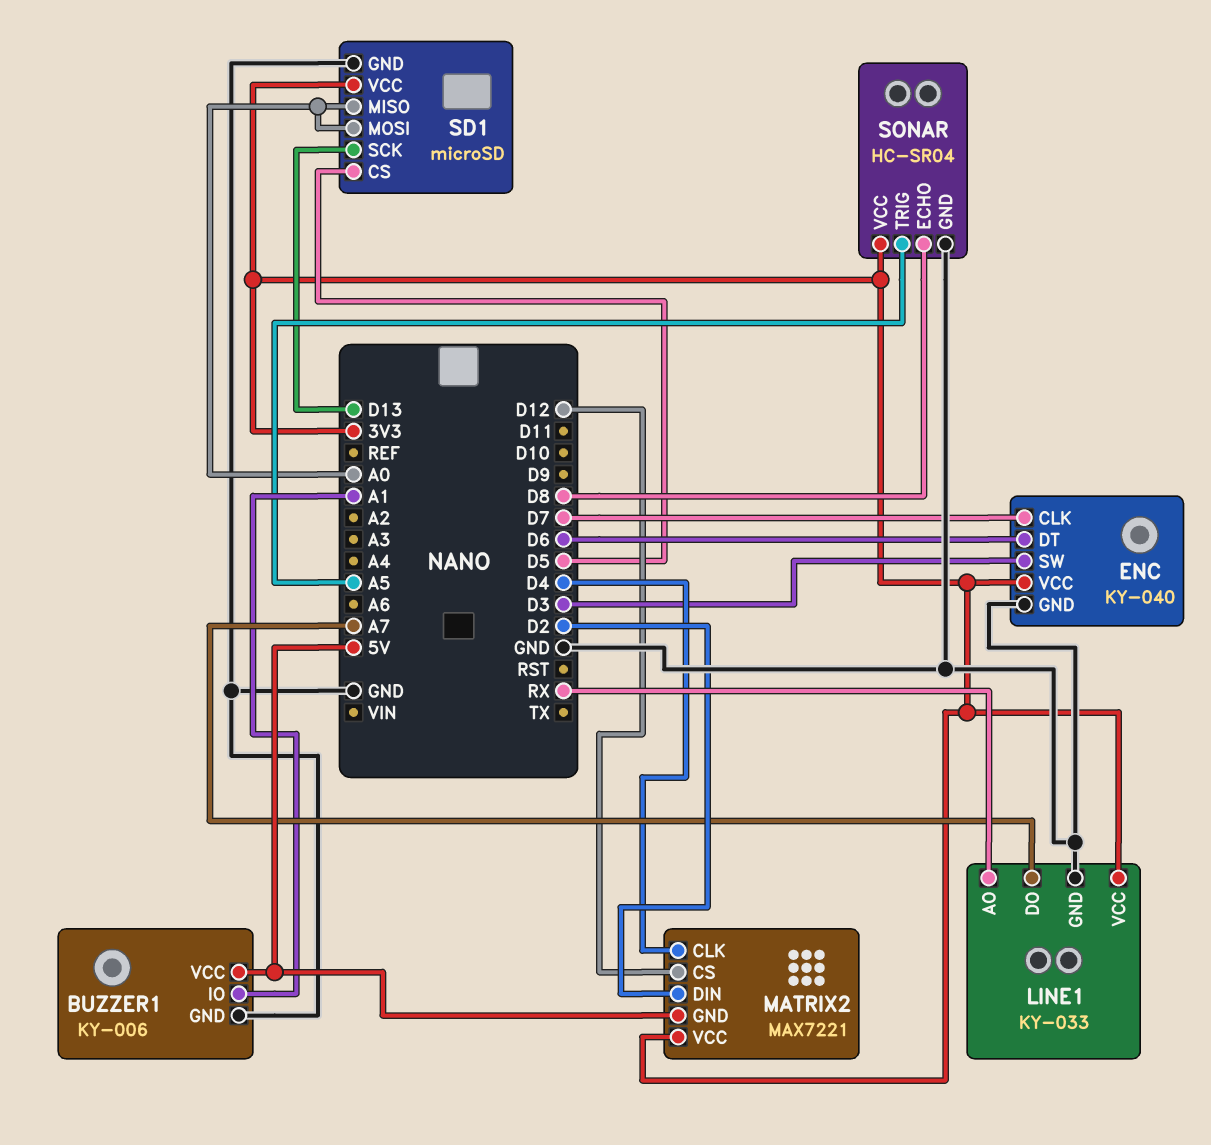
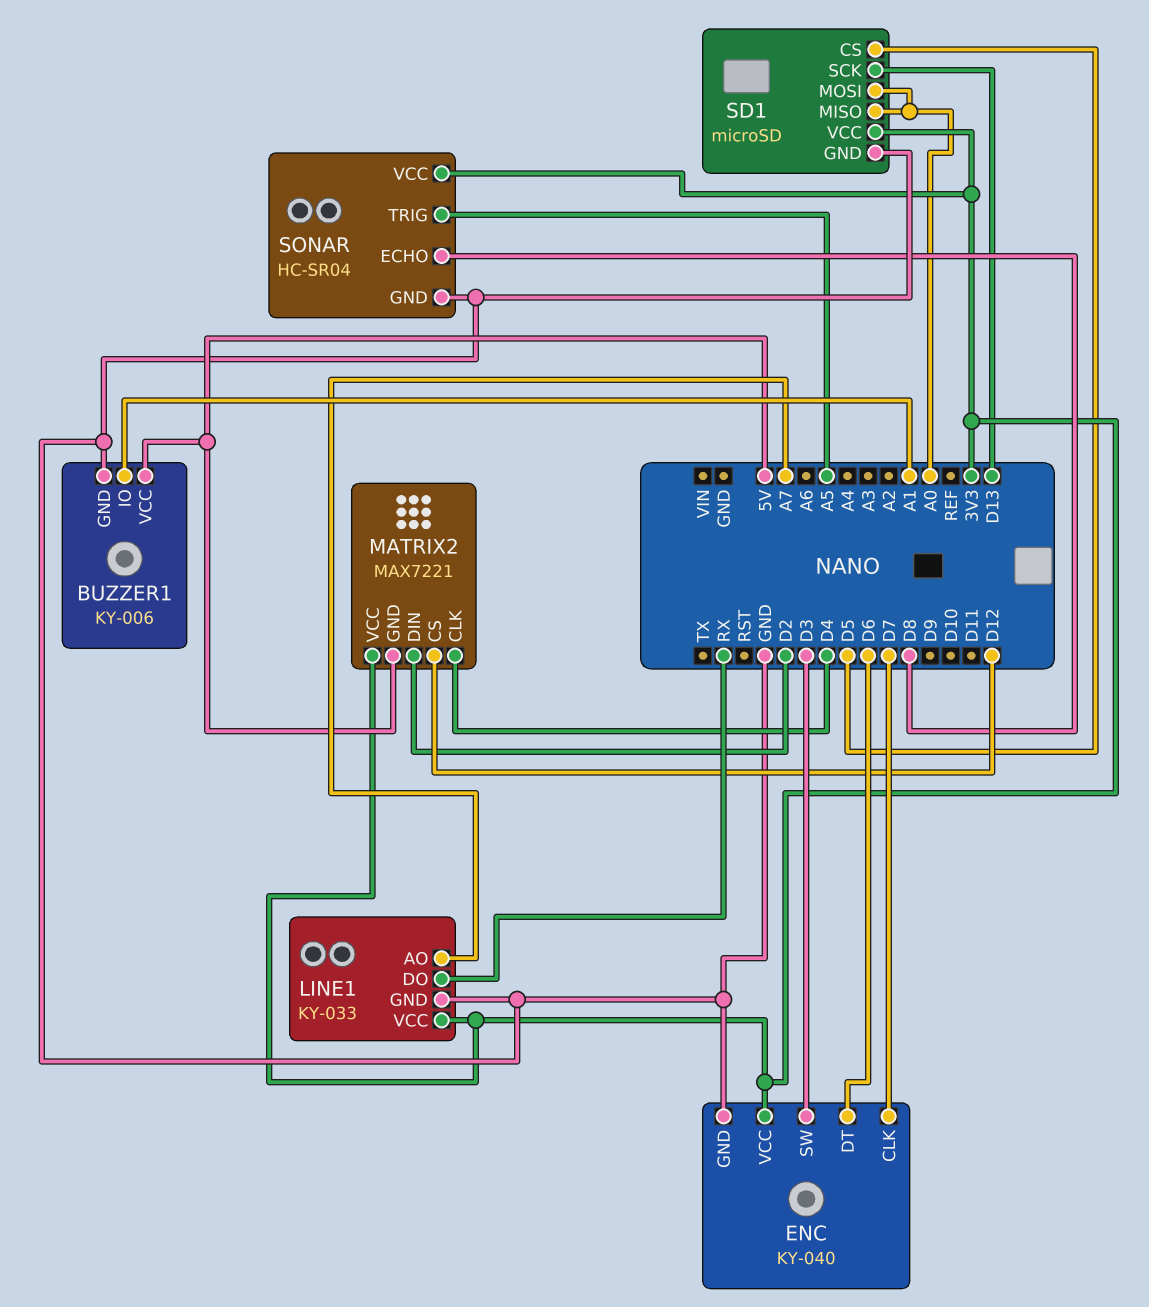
LINE1 pin AO: RX -> A7
LINE1 pin DO: A7 -> RX

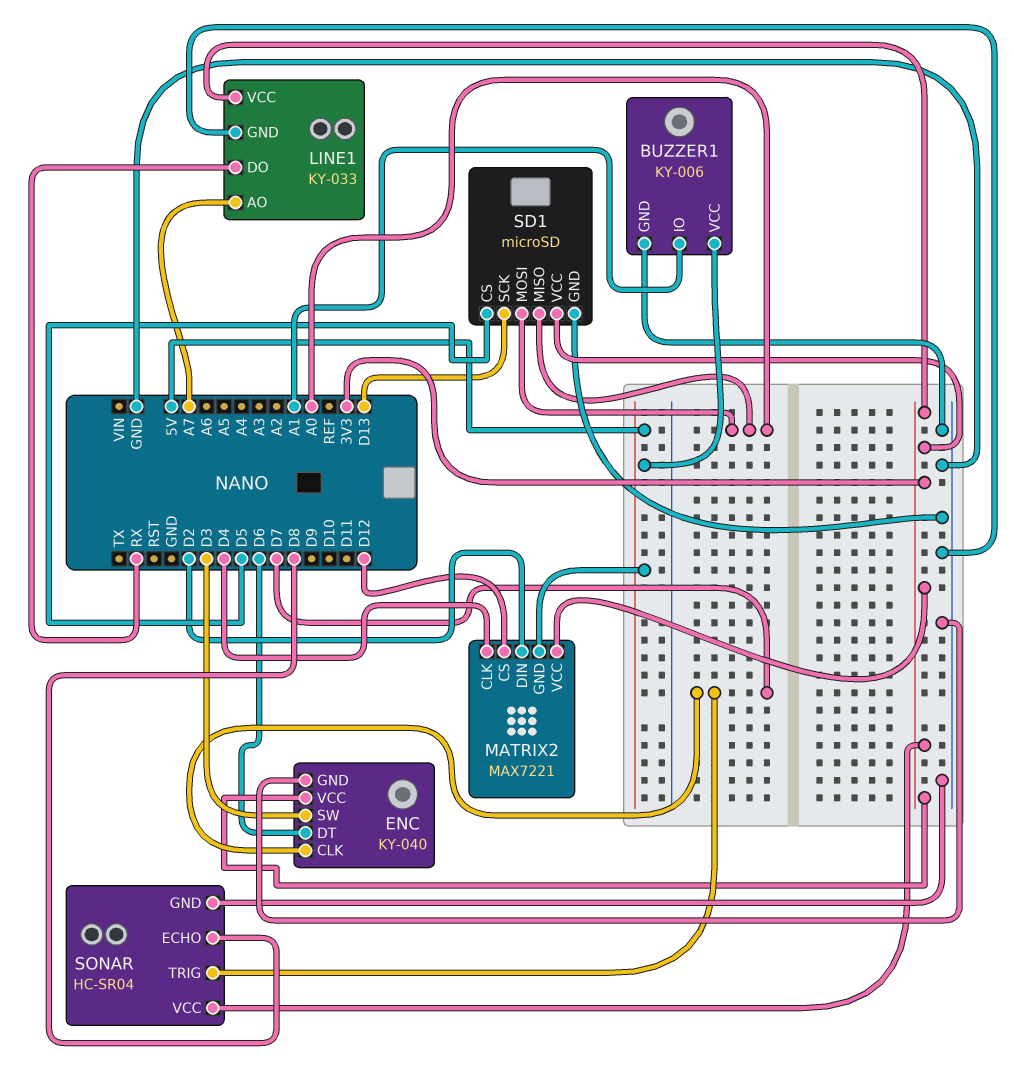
SONAR pin TRIG: A5 -> D7

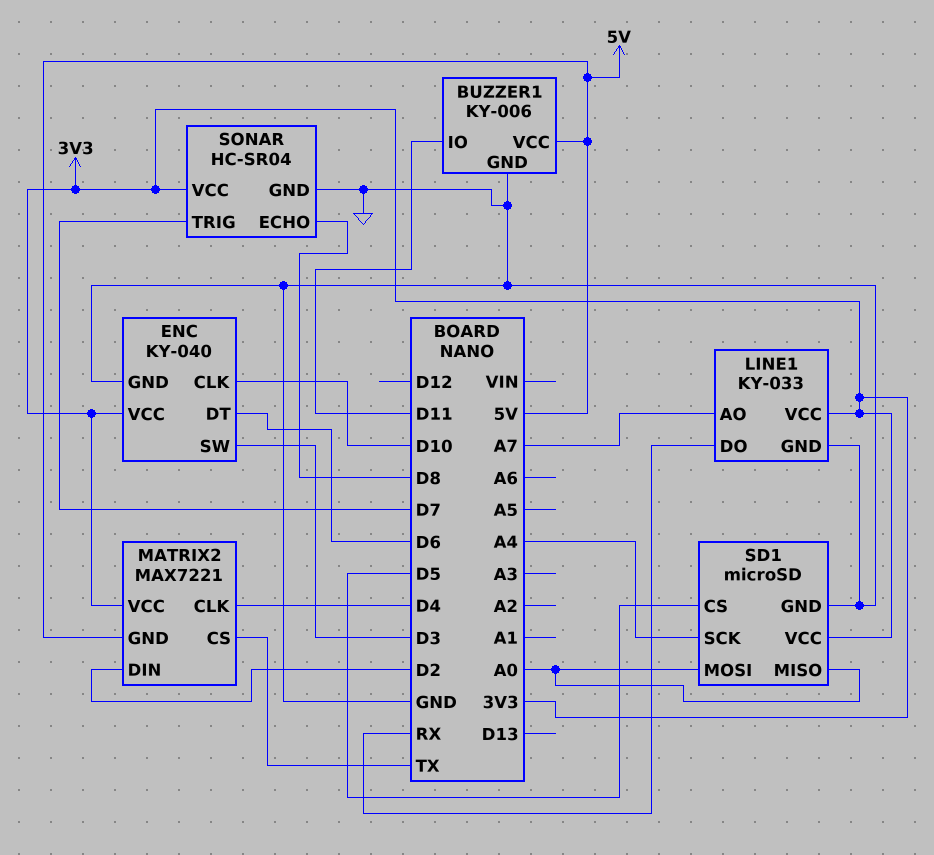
BUZZER1 pin IO: A1 -> D11
ENC pin CLK: D7 -> D10
MATRIX2 pin CS: D12 -> TX
SD1 pin SCK: D13 -> A4

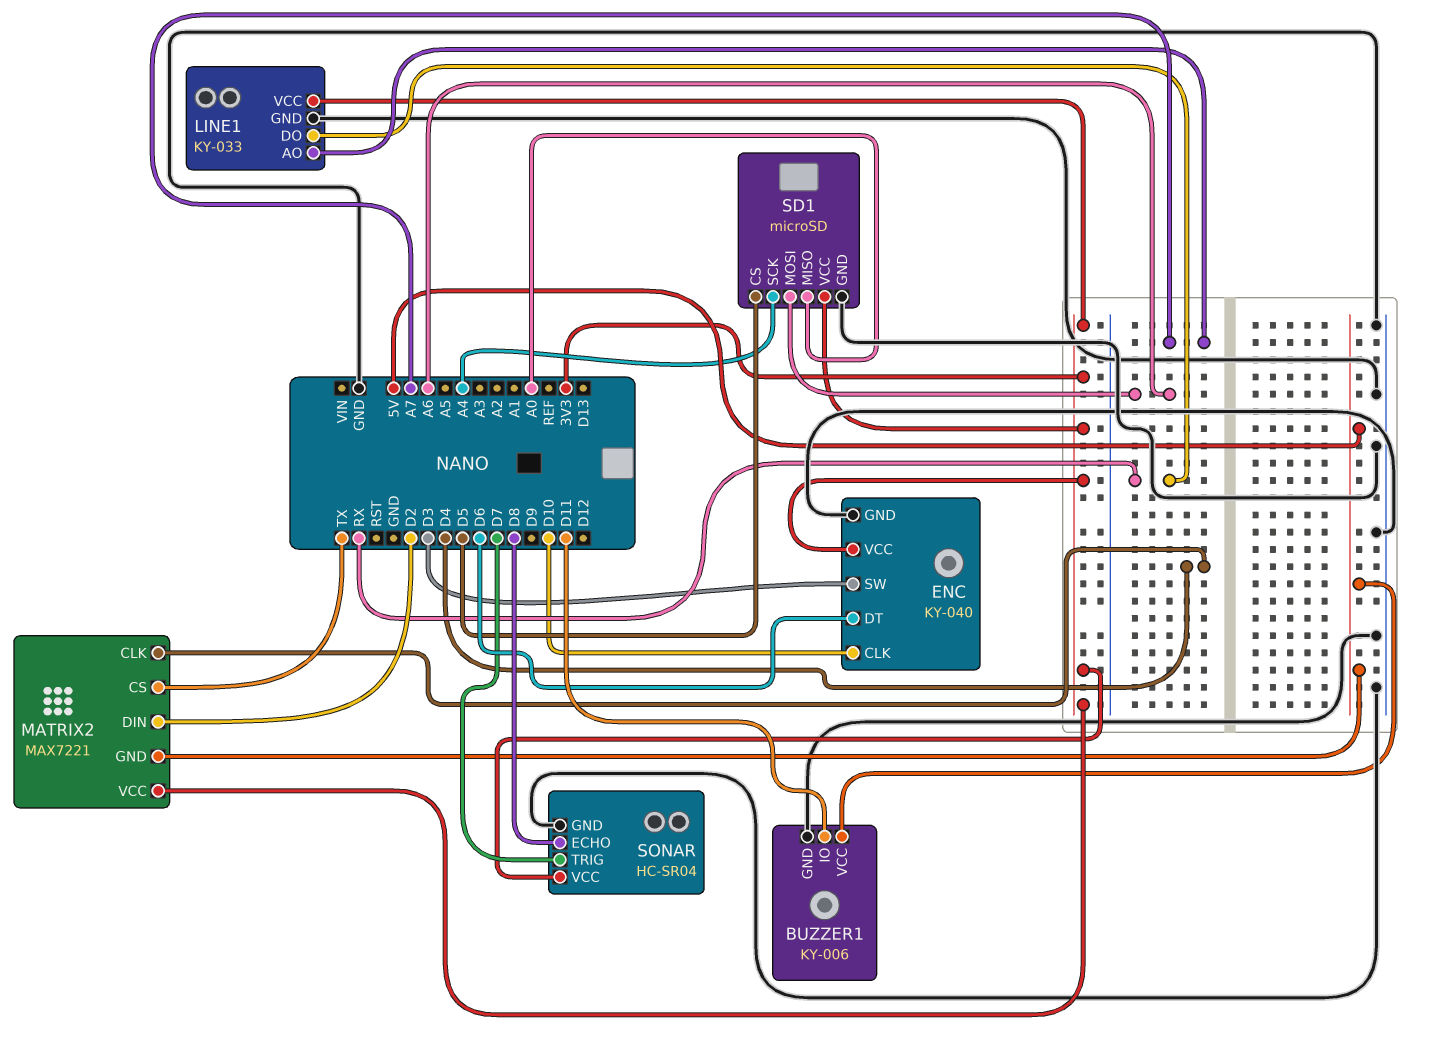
SD1 pin MOSI: A0 -> A6

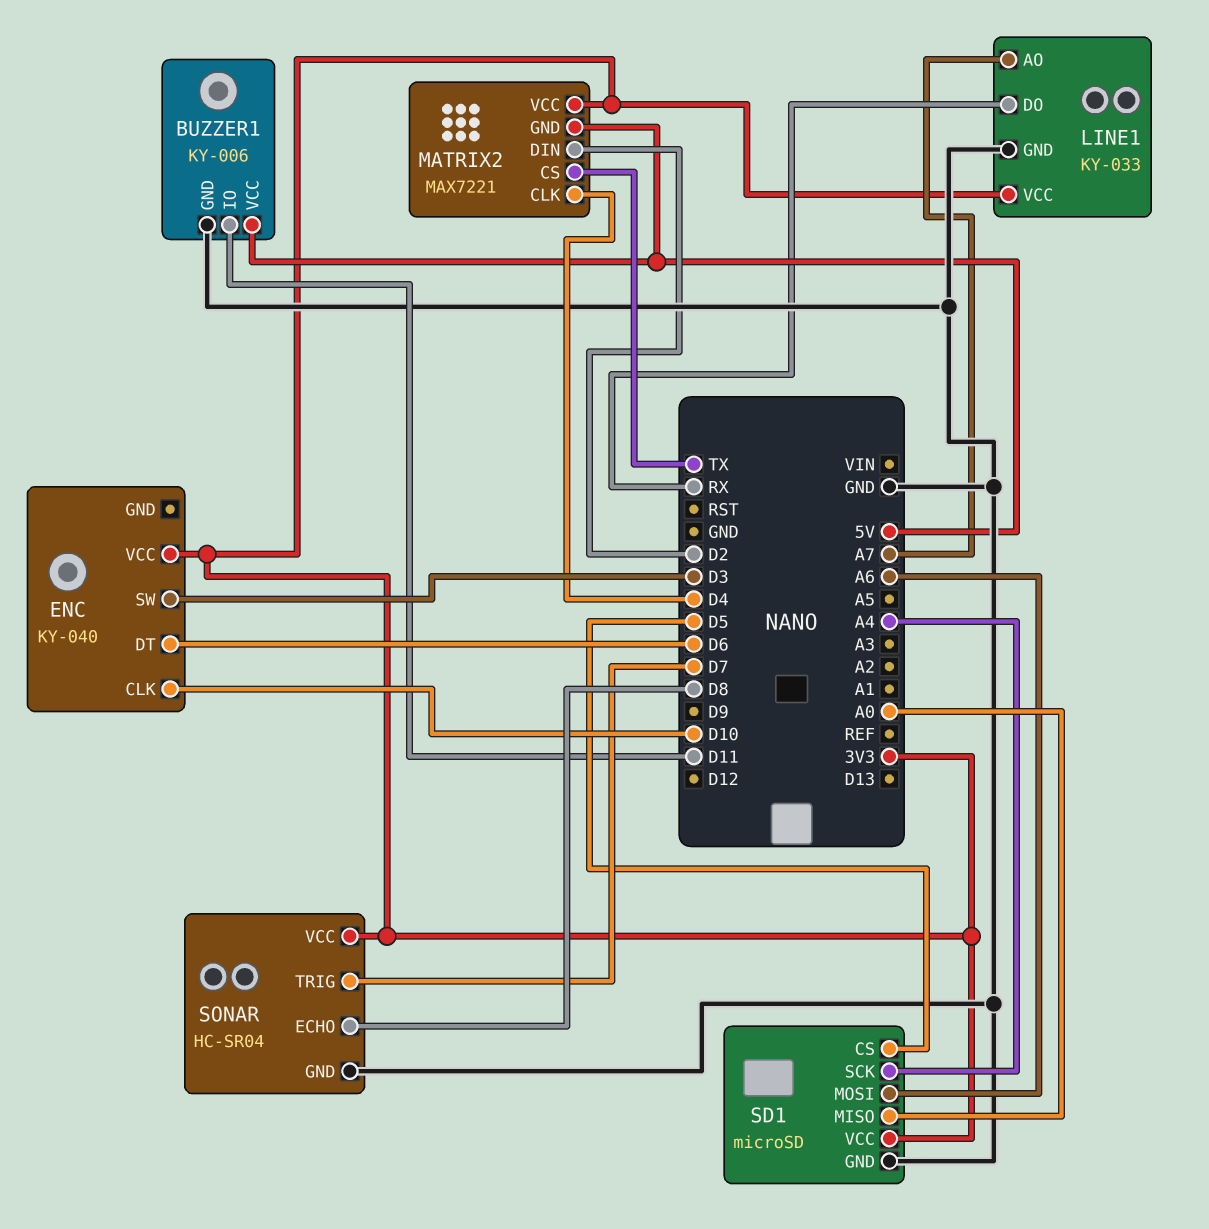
ENC pin GND: GND -> none

